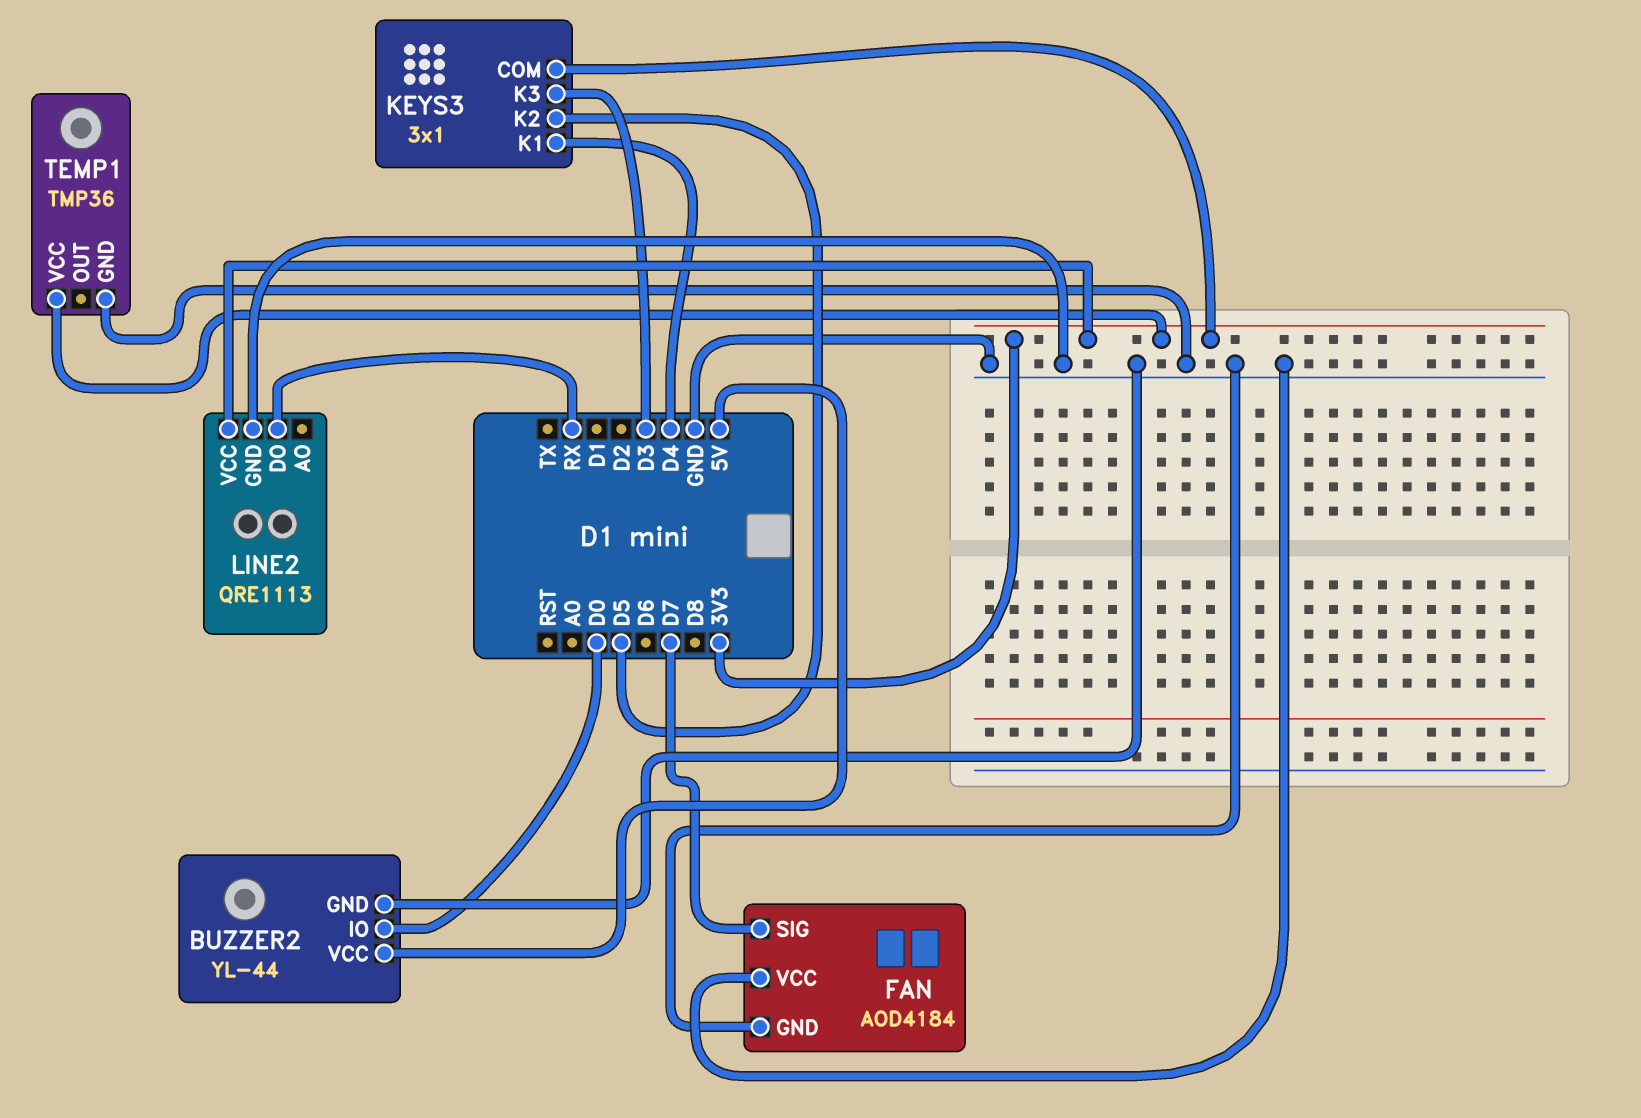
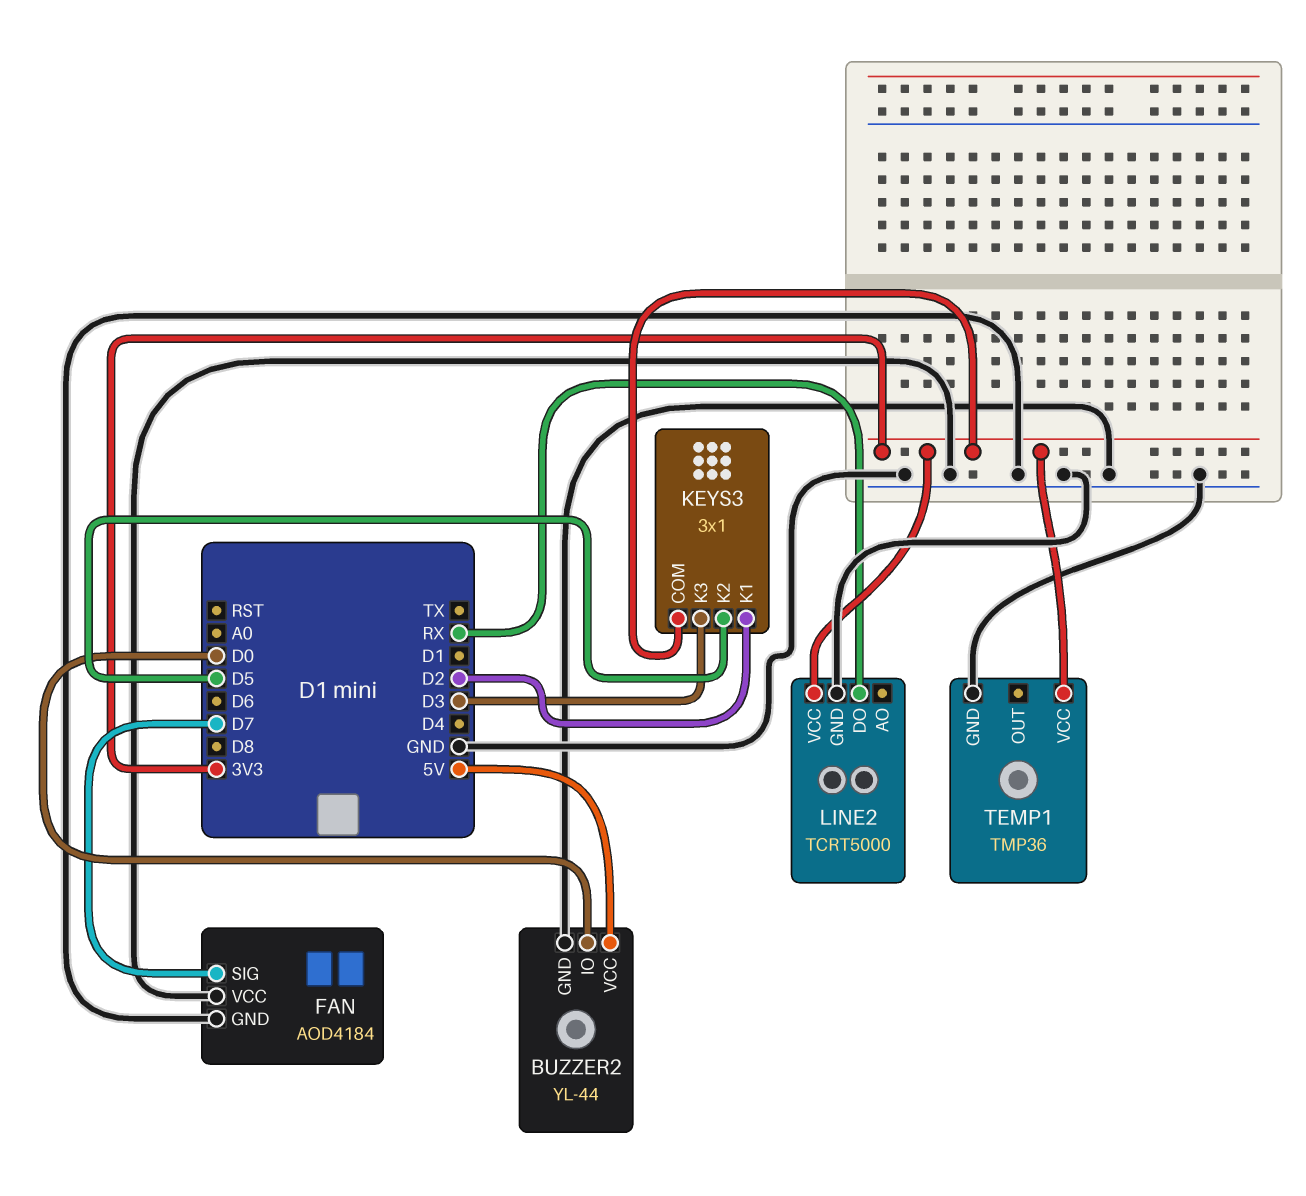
KEYS3 pin K1: D4 -> D2
LINE2: QRE1113 -> TCRT5000

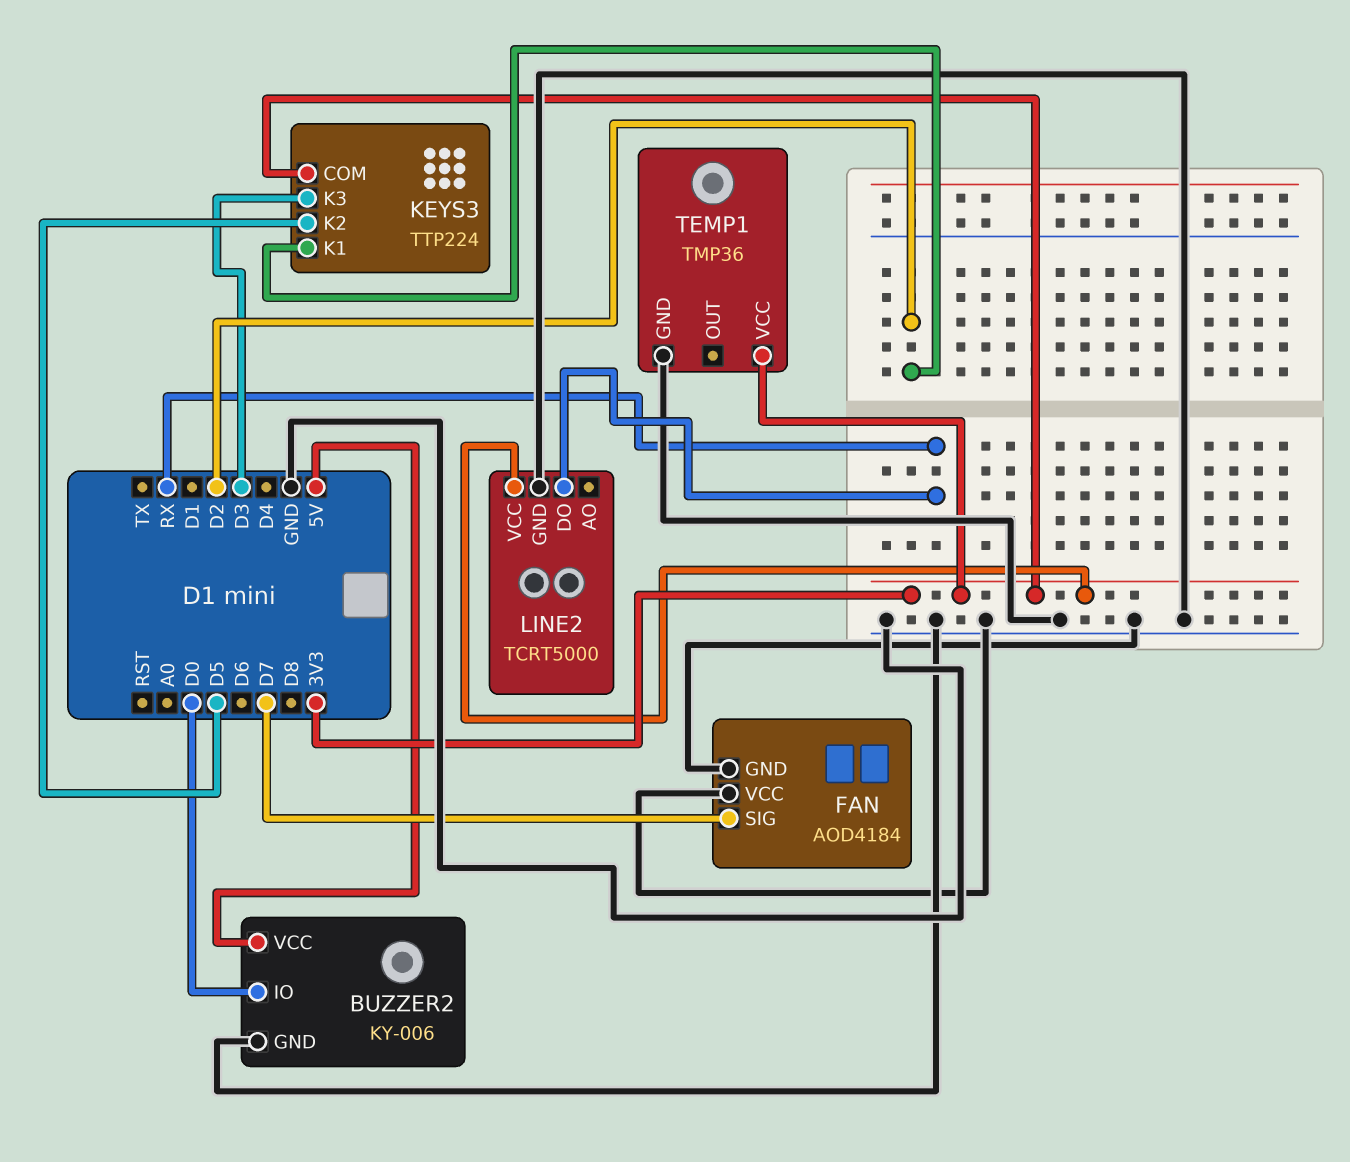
BUZZER2: YL-44 -> KY-006
KEYS3: 3x1 -> TTP224

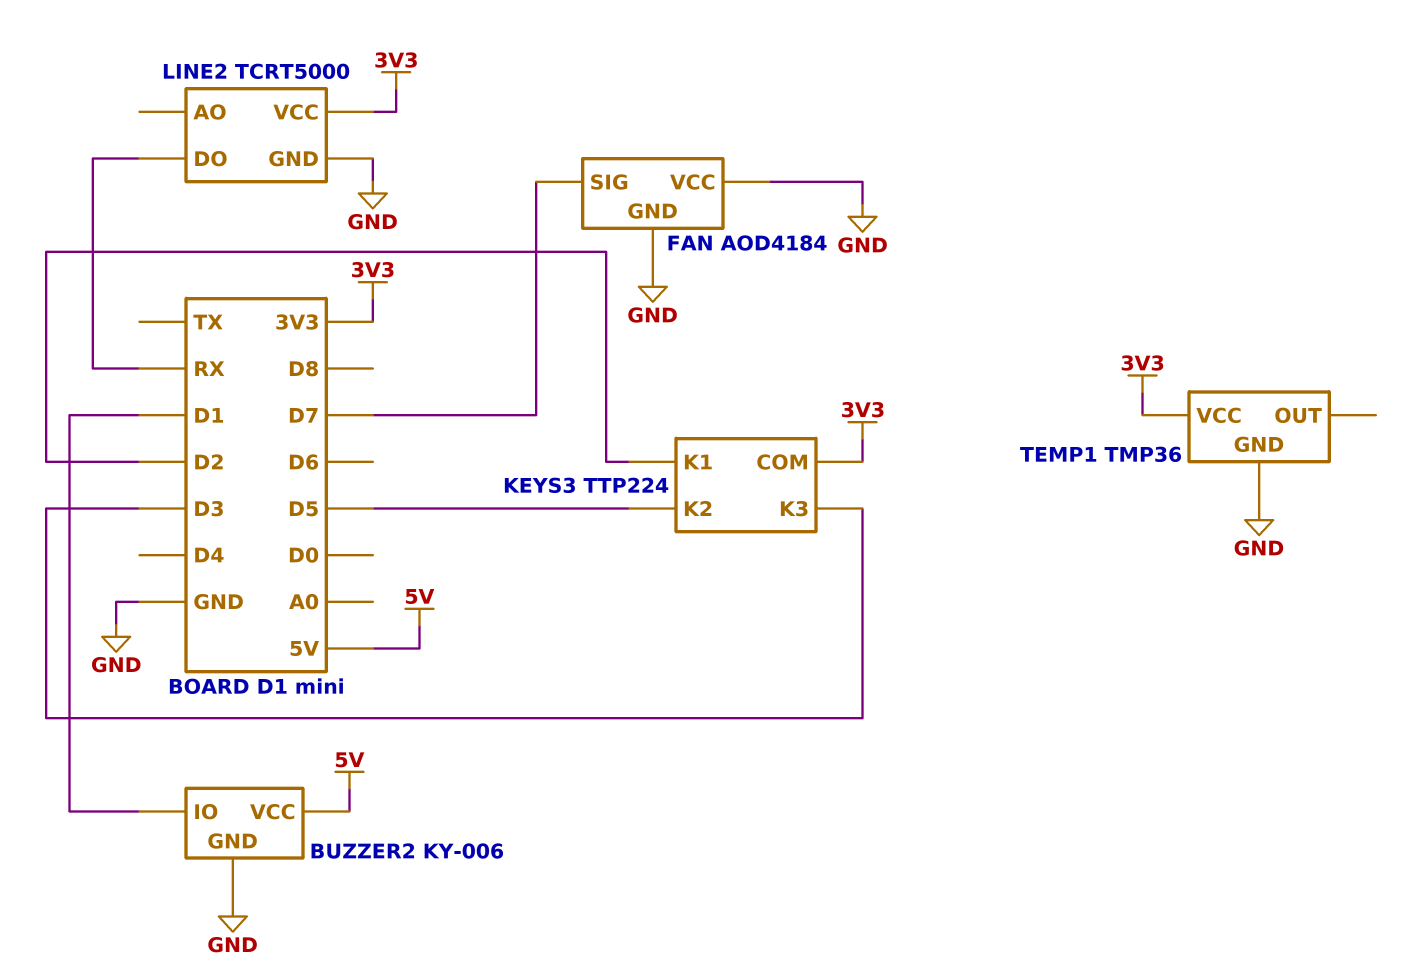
BUZZER2 pin IO: D0 -> D1

